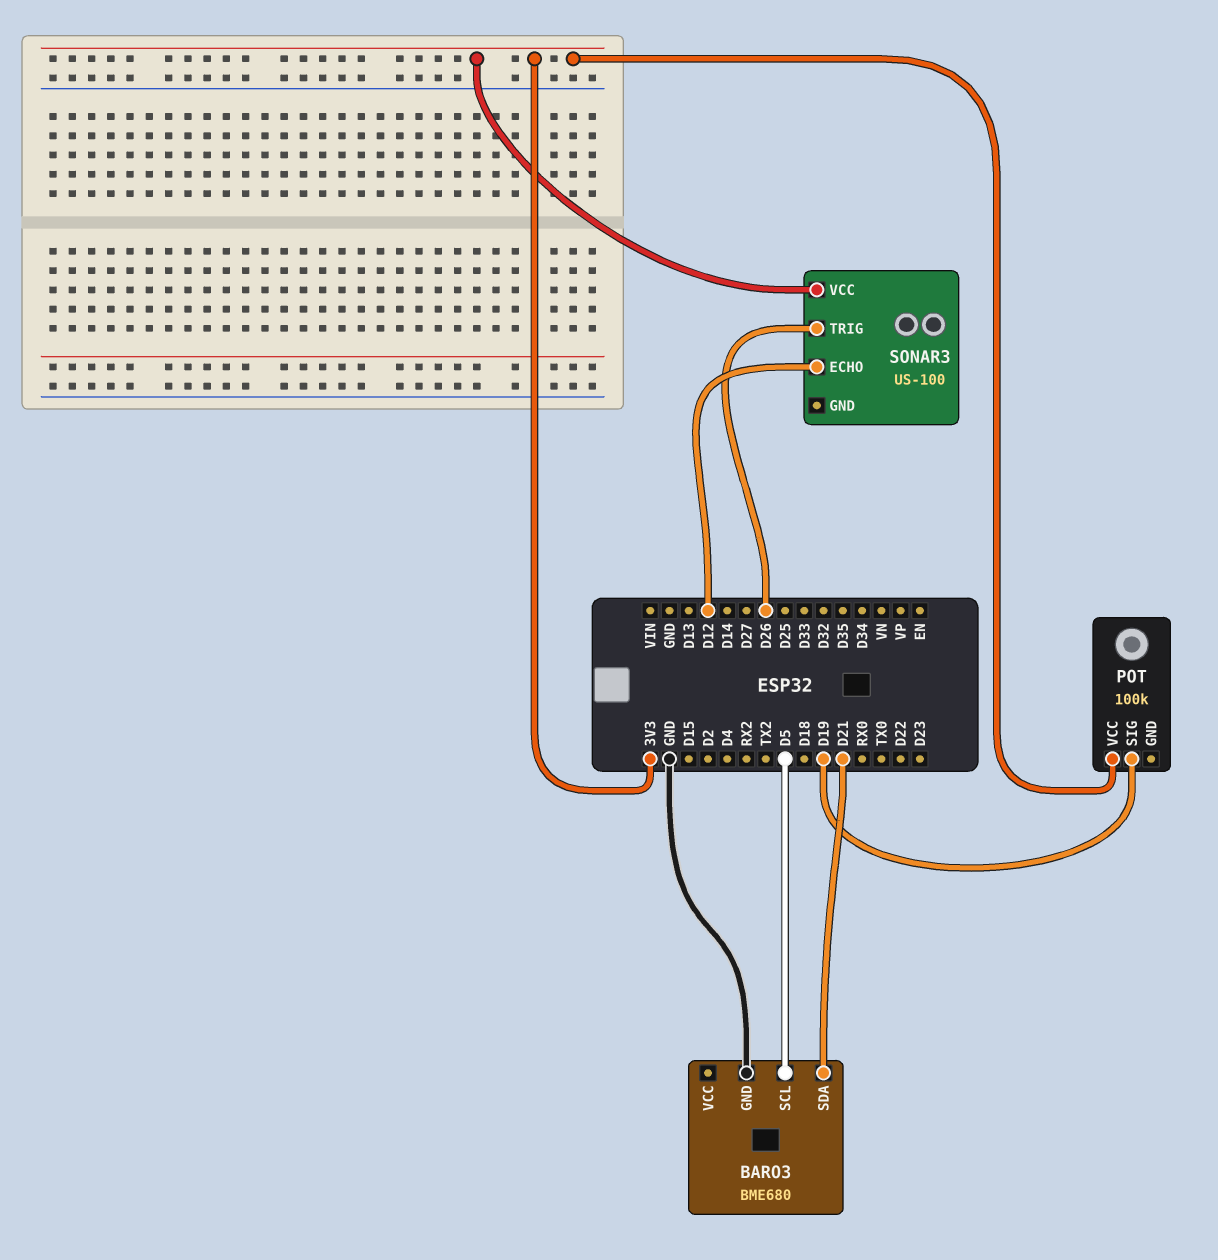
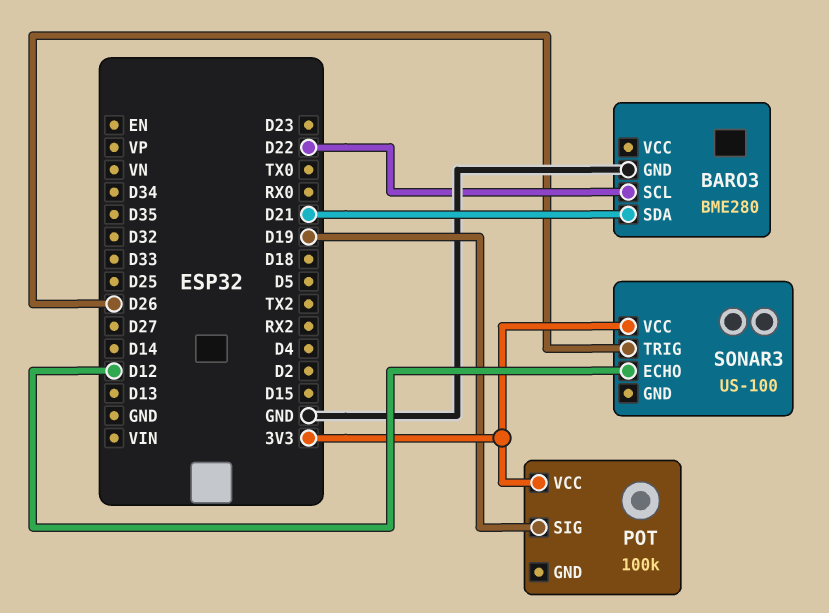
BARO3: BME680 -> BME280
BARO3 pin SCL: D5 -> D22

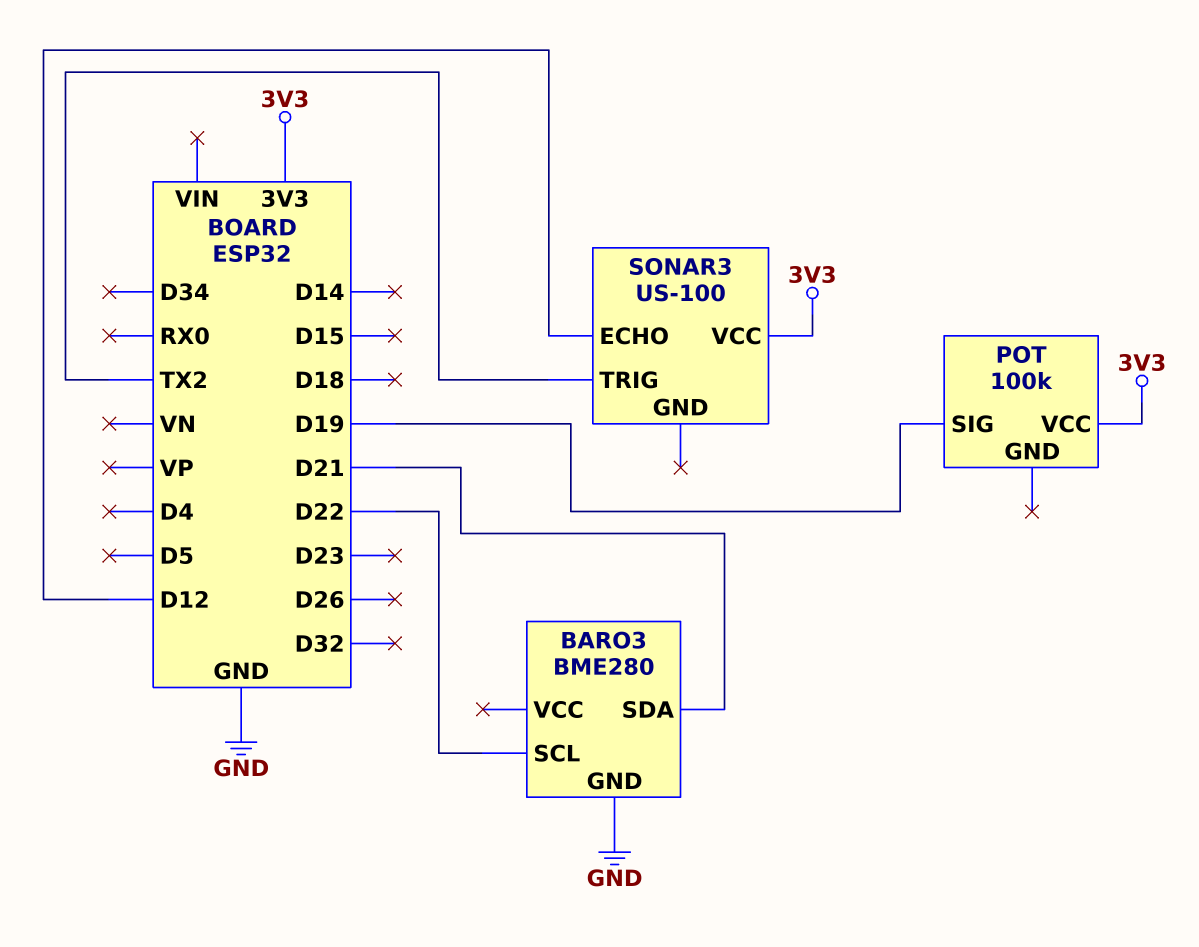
SONAR3 pin TRIG: D26 -> TX2

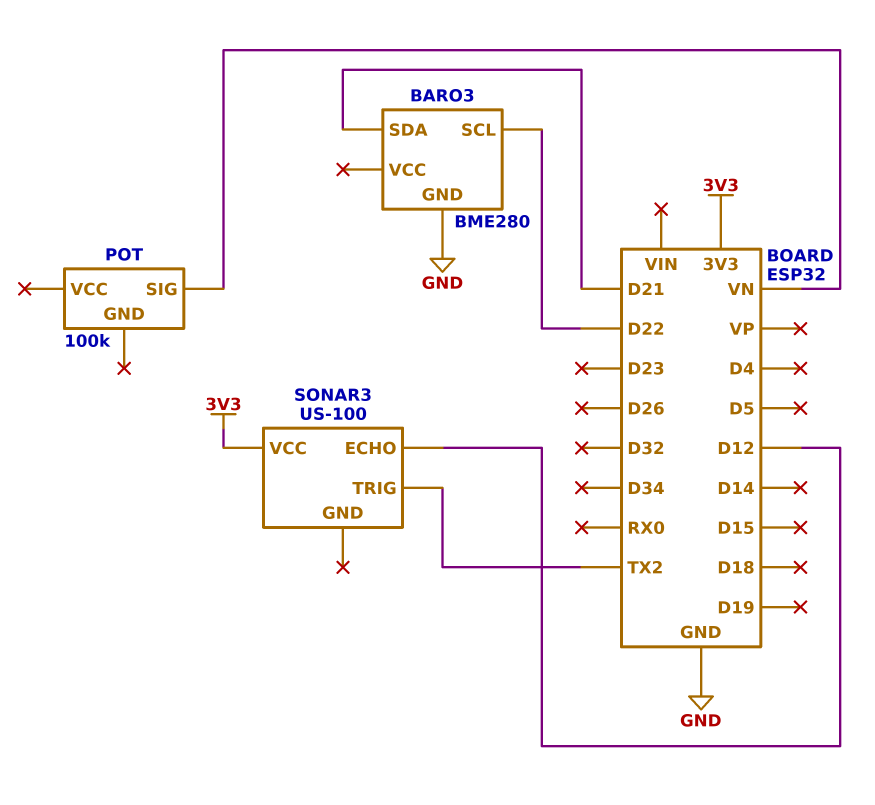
POT pin SIG: D19 -> VN
POT pin VCC: 3V3 -> none

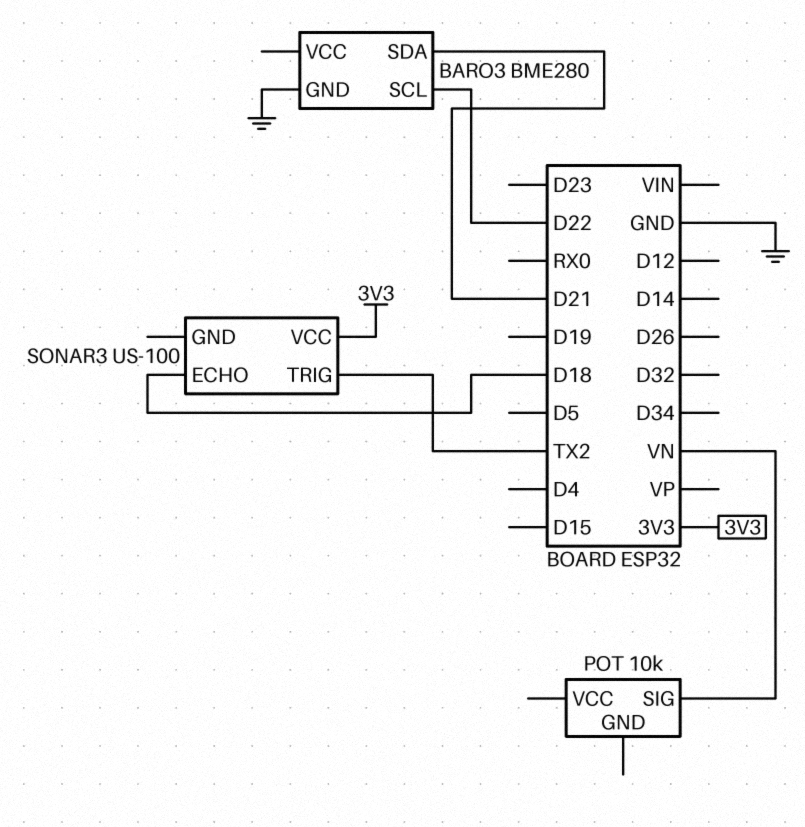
POT: 100k -> 10k
SONAR3 pin ECHO: D12 -> D18

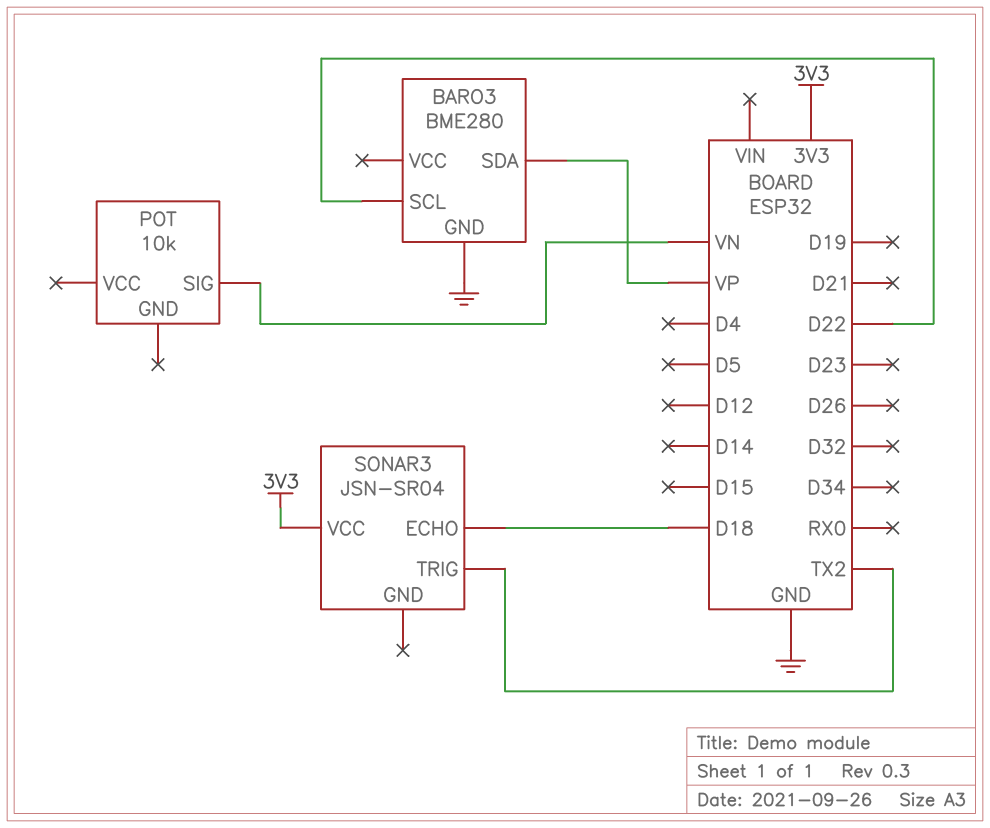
BARO3 pin SDA: D21 -> VP
SONAR3: US-100 -> JSN-SR04

